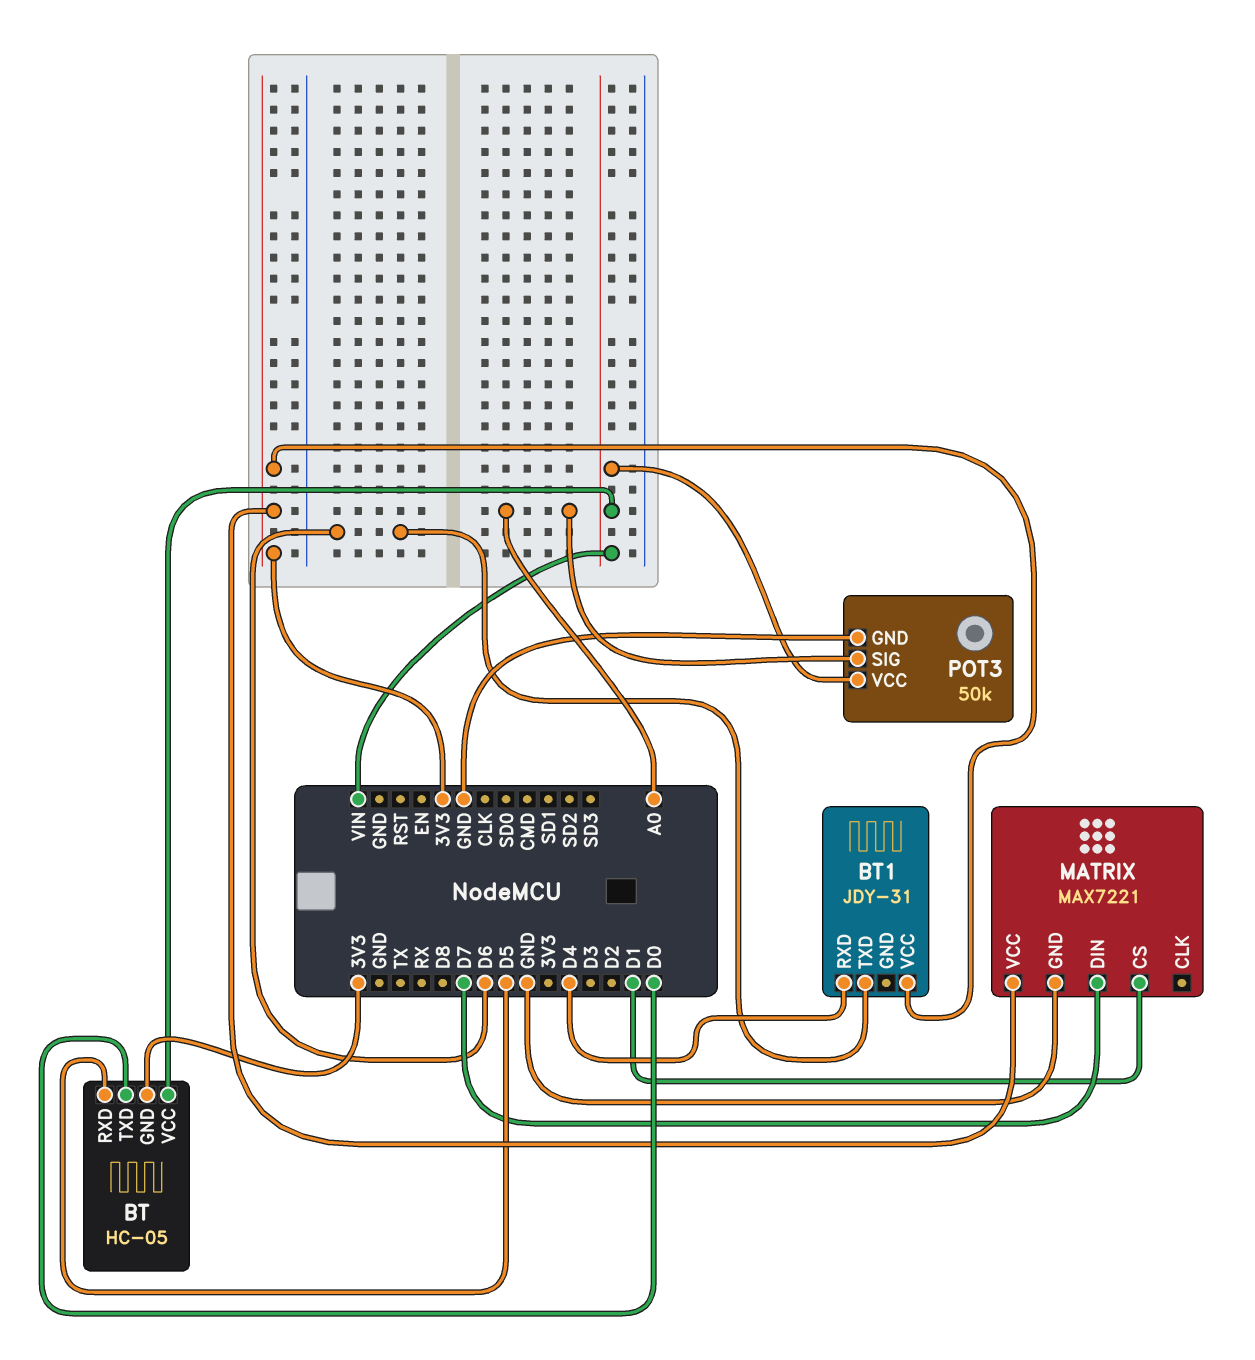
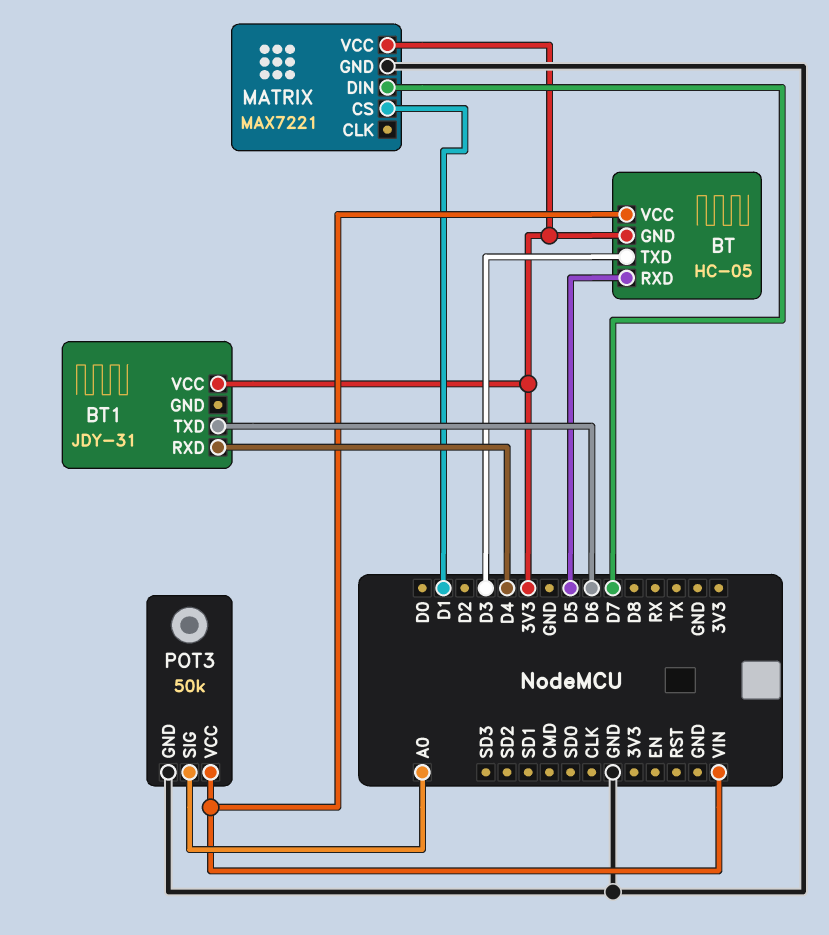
BT pin TXD: D0 -> D3

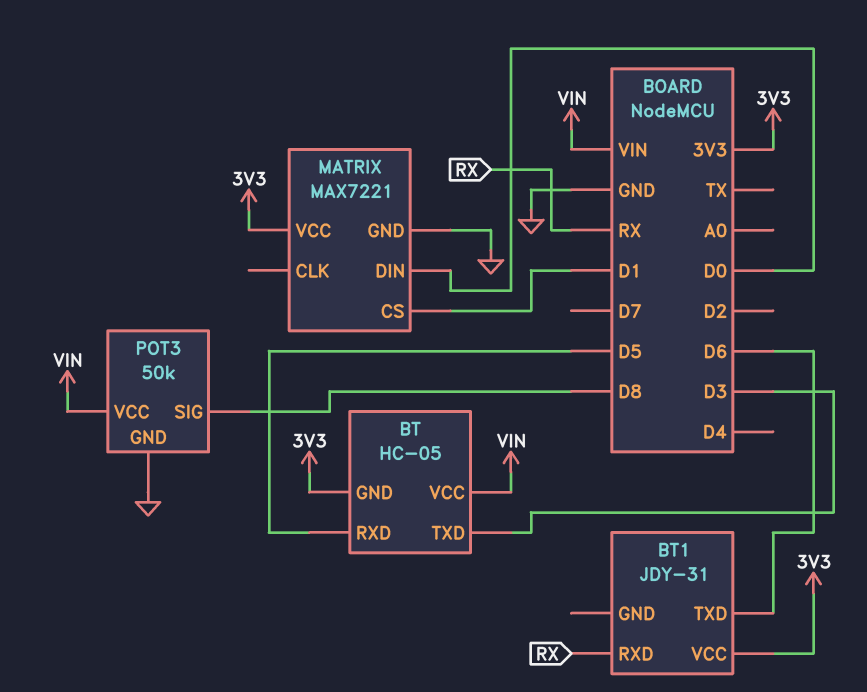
BT1 pin RXD: D4 -> RX
MATRIX pin DIN: D7 -> D0
POT3 pin SIG: A0 -> D8

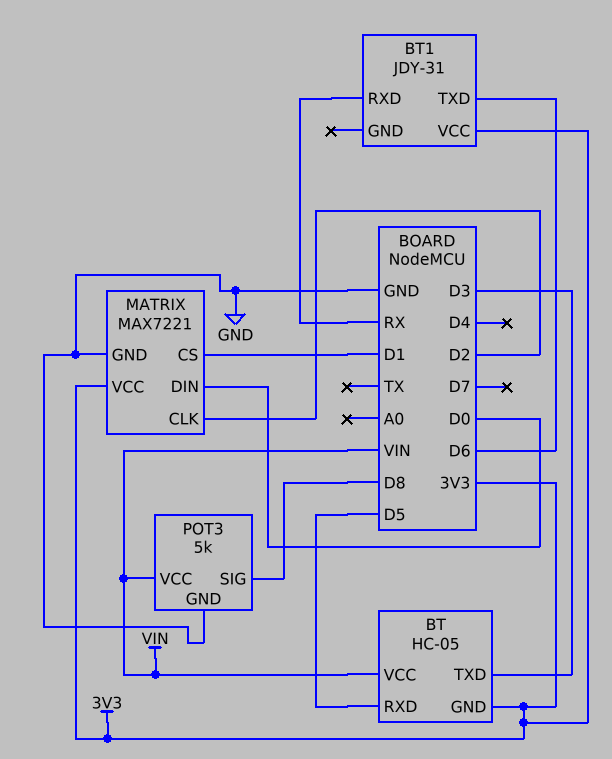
MATRIX pin CLK: none -> D2
POT3: 50k -> 5k

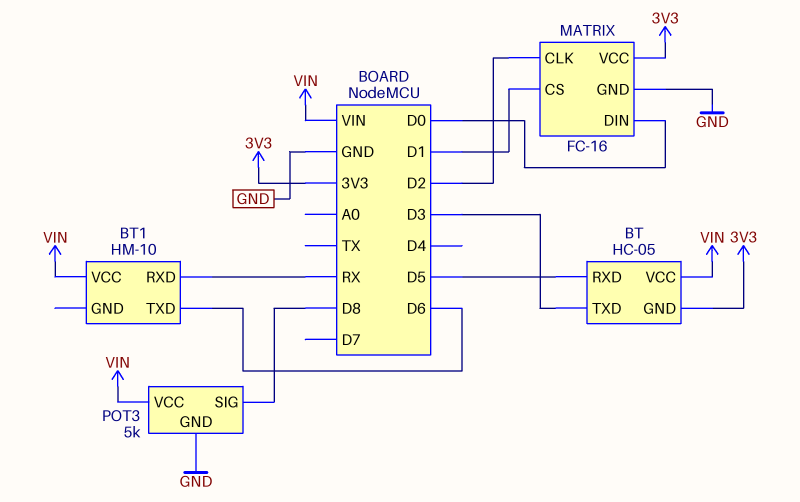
BT1: JDY-31 -> HM-10
BT1 pin VCC: 3V3 -> VIN
MATRIX: MAX7221 -> FC-16

